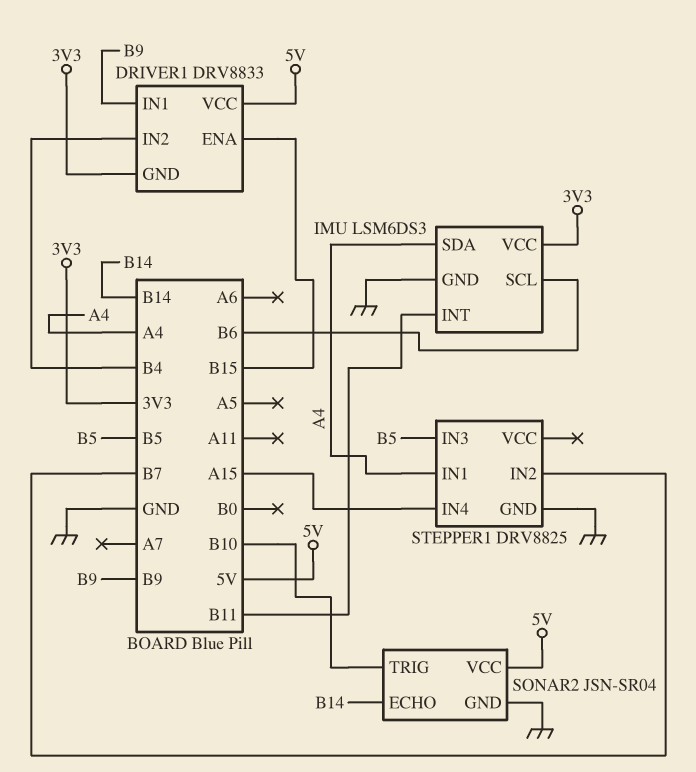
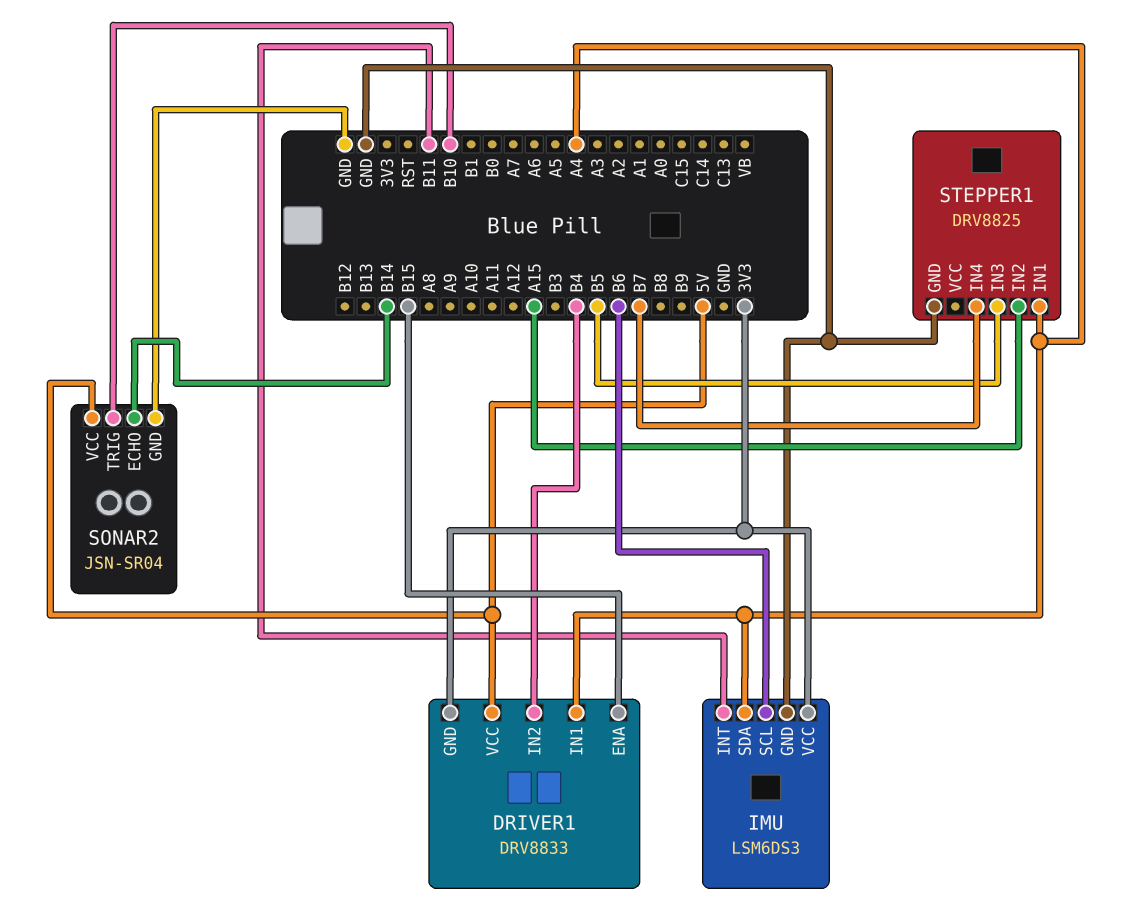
DRIVER1 pin IN1: B9 -> A4
STEPPER1 pin IN2: B7 -> A15
STEPPER1 pin IN4: A15 -> B7

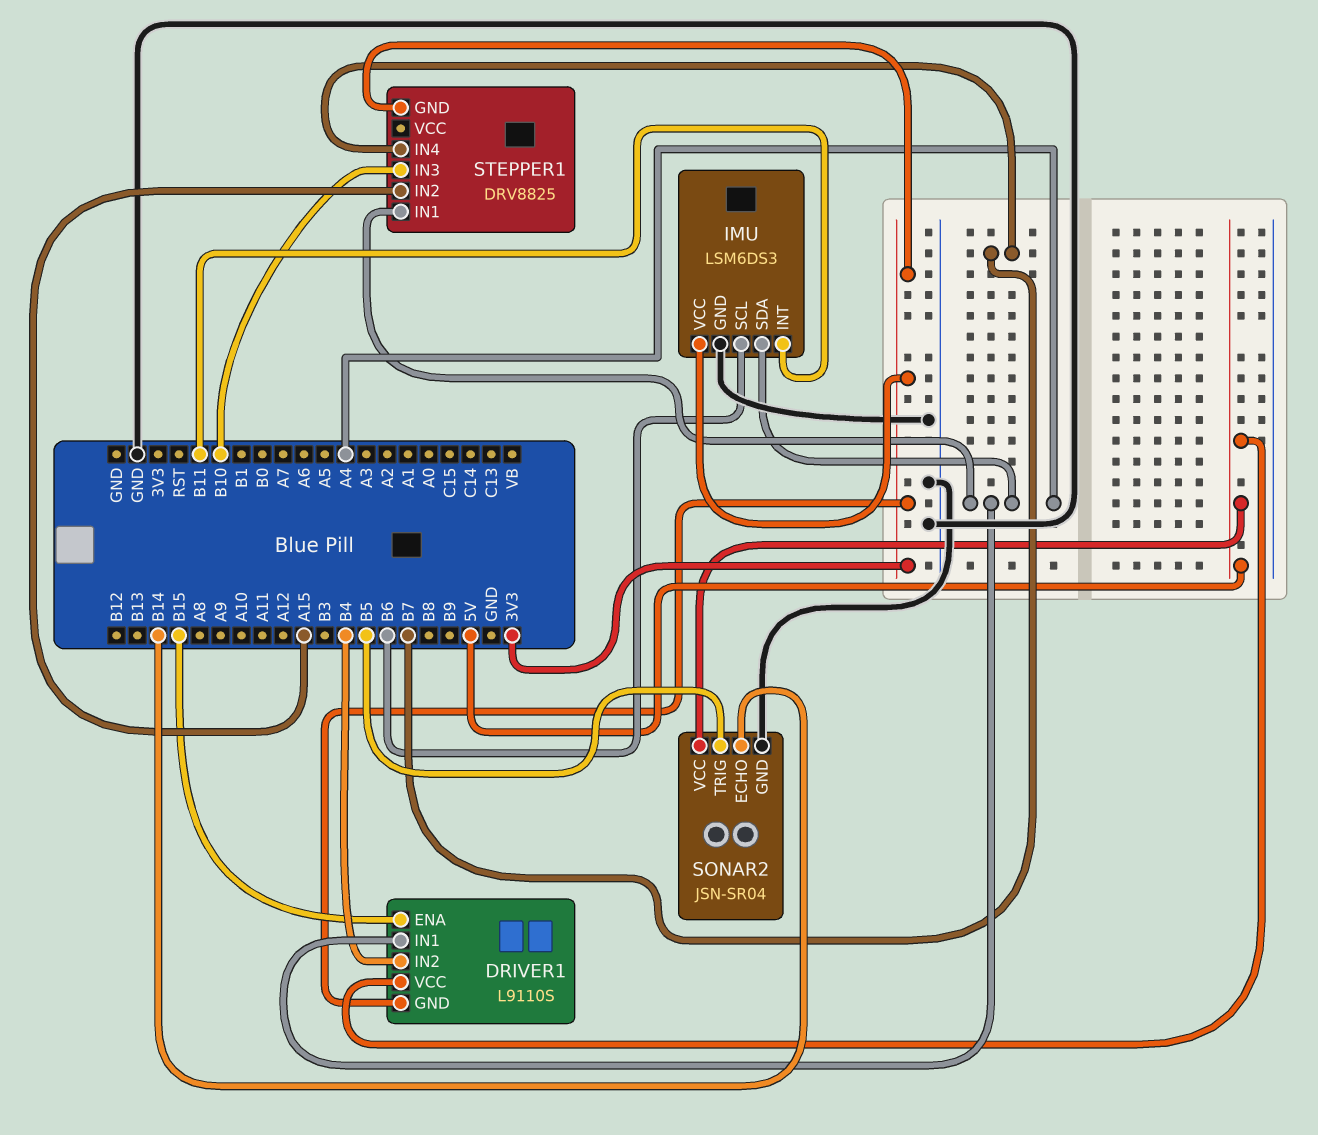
DRIVER1: DRV8833 -> L9110S
SONAR2 pin TRIG: B10 -> B5
STEPPER1 pin GND: GND -> 3V3
STEPPER1 pin IN3: B5 -> B10

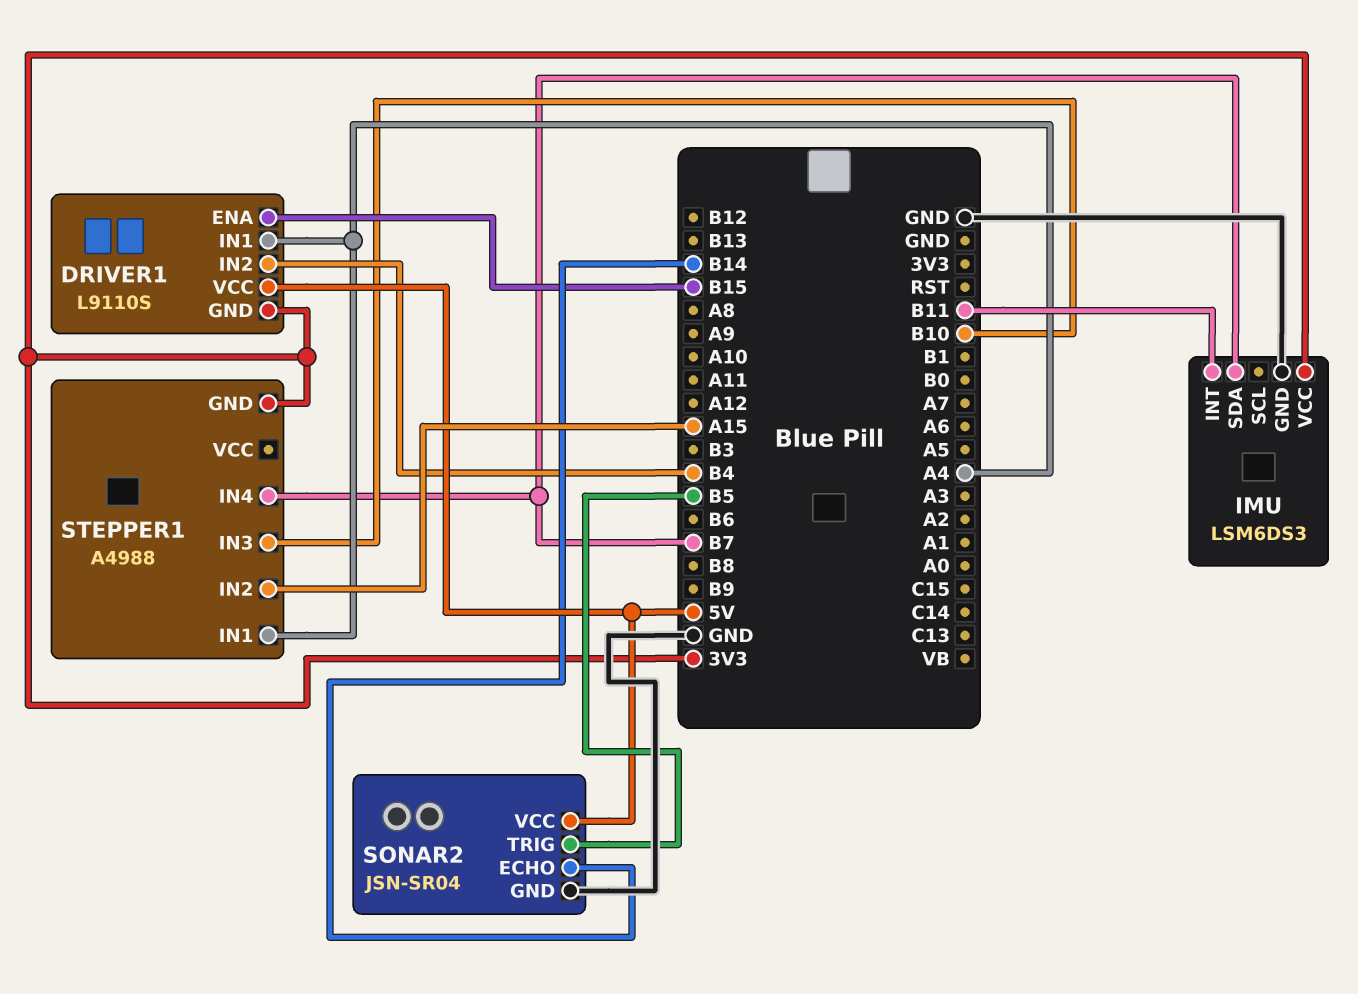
IMU pin SCL: B6 -> none
IMU pin SDA: A4 -> B7
STEPPER1: DRV8825 -> A4988

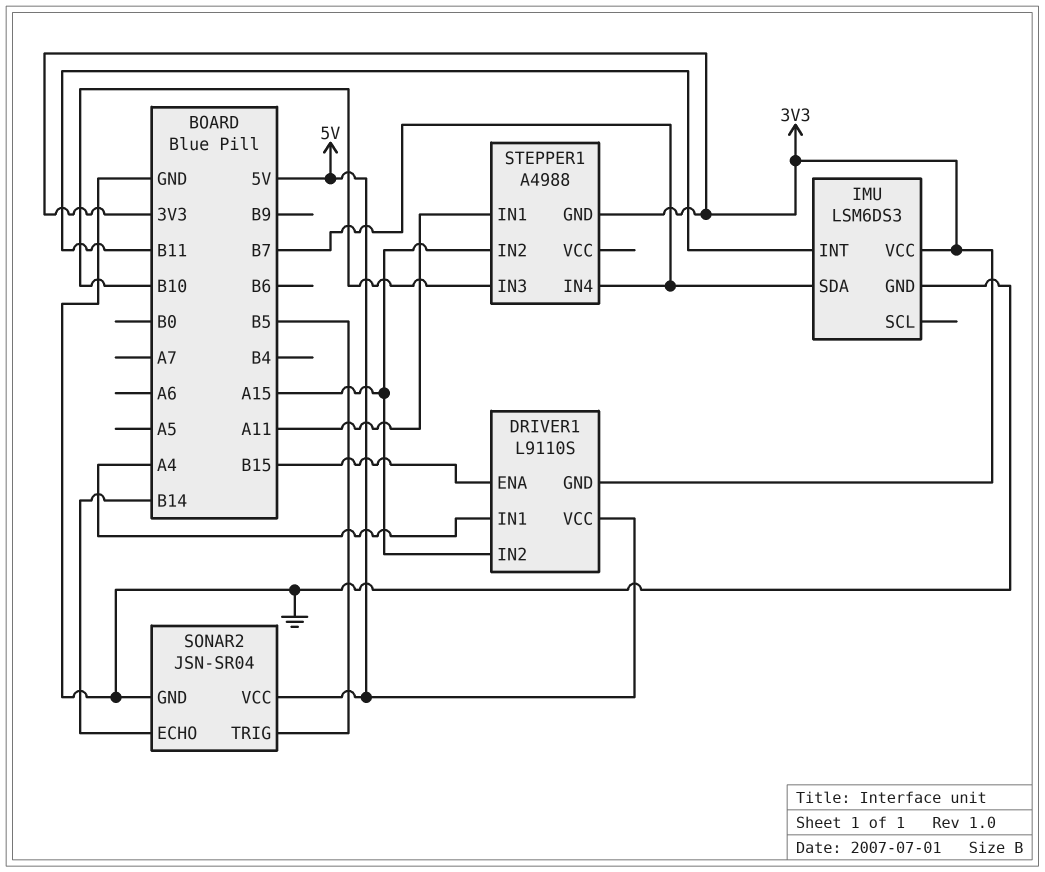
DRIVER1 pin IN2: B4 -> A15
STEPPER1 pin IN1: A4 -> A11

